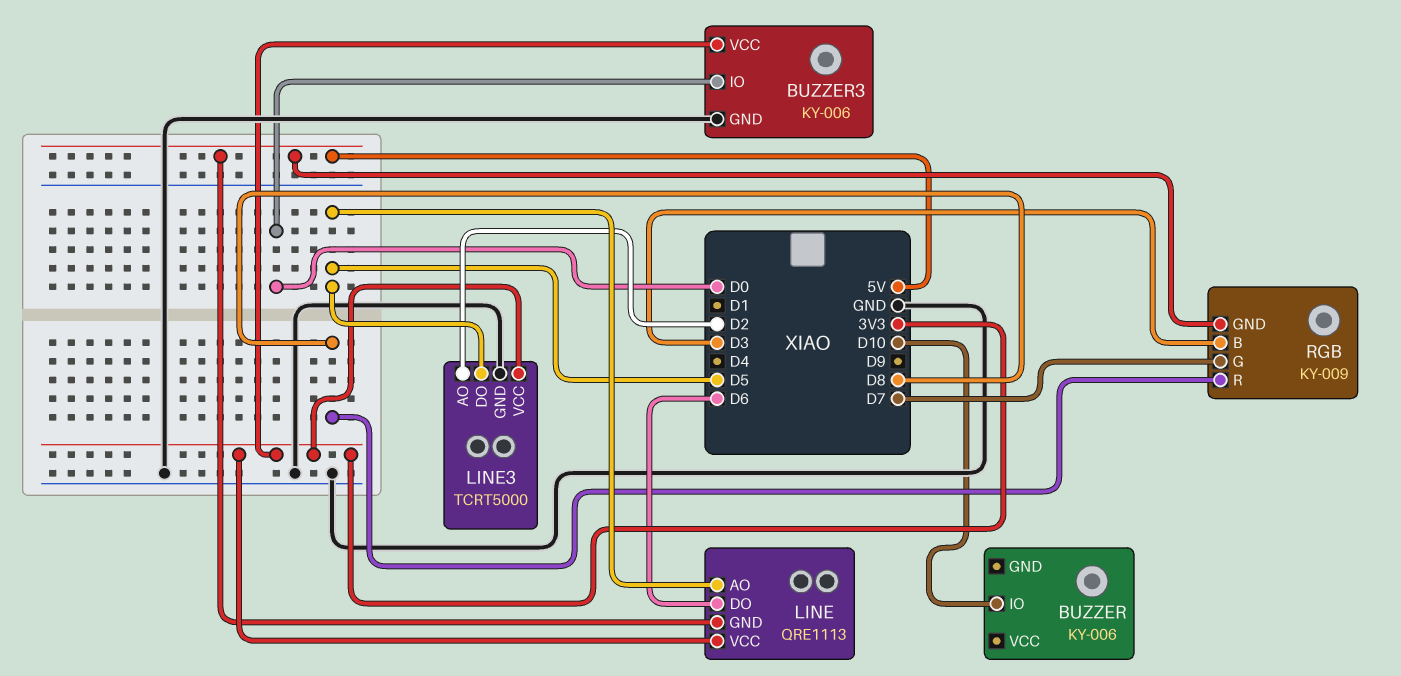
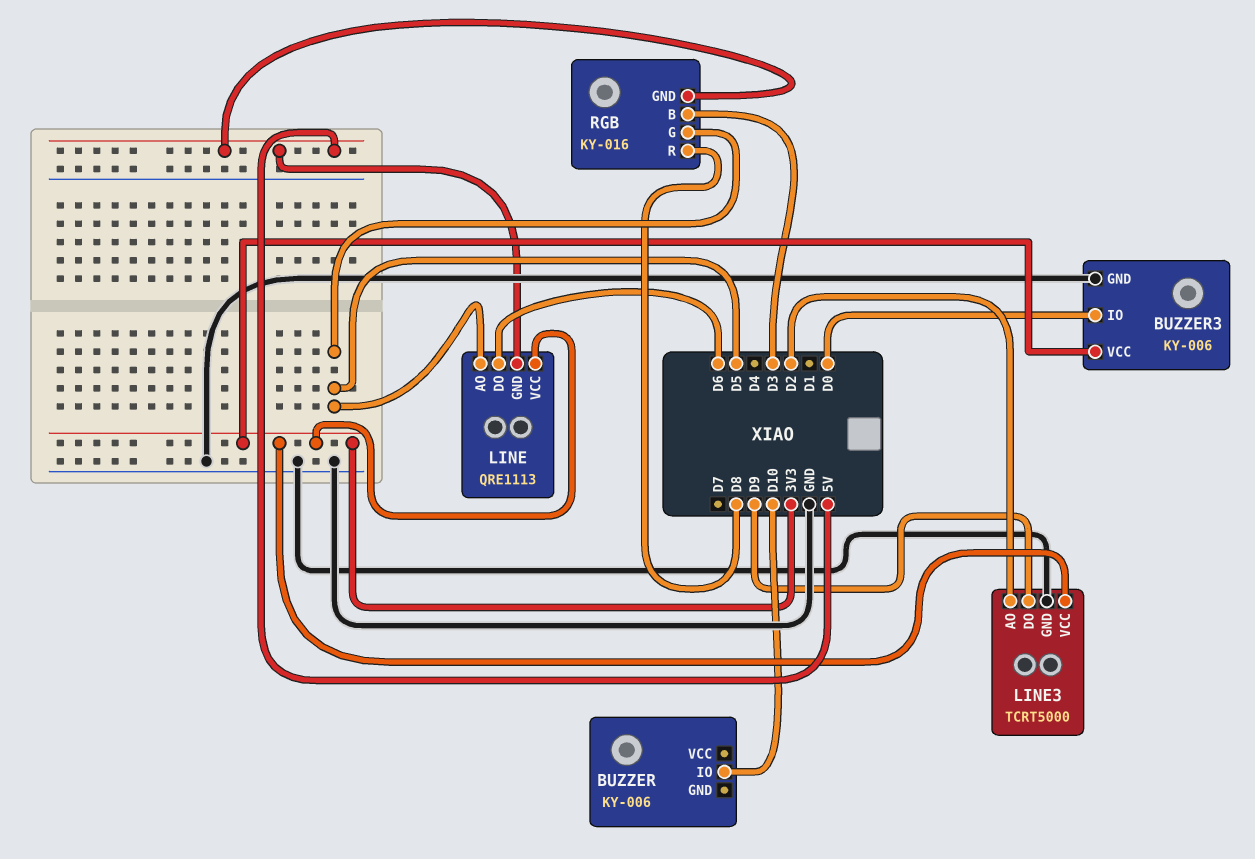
LINE3 pin DO: D5 -> D9
RGB: KY-009 -> KY-016
RGB pin G: D7 -> D5

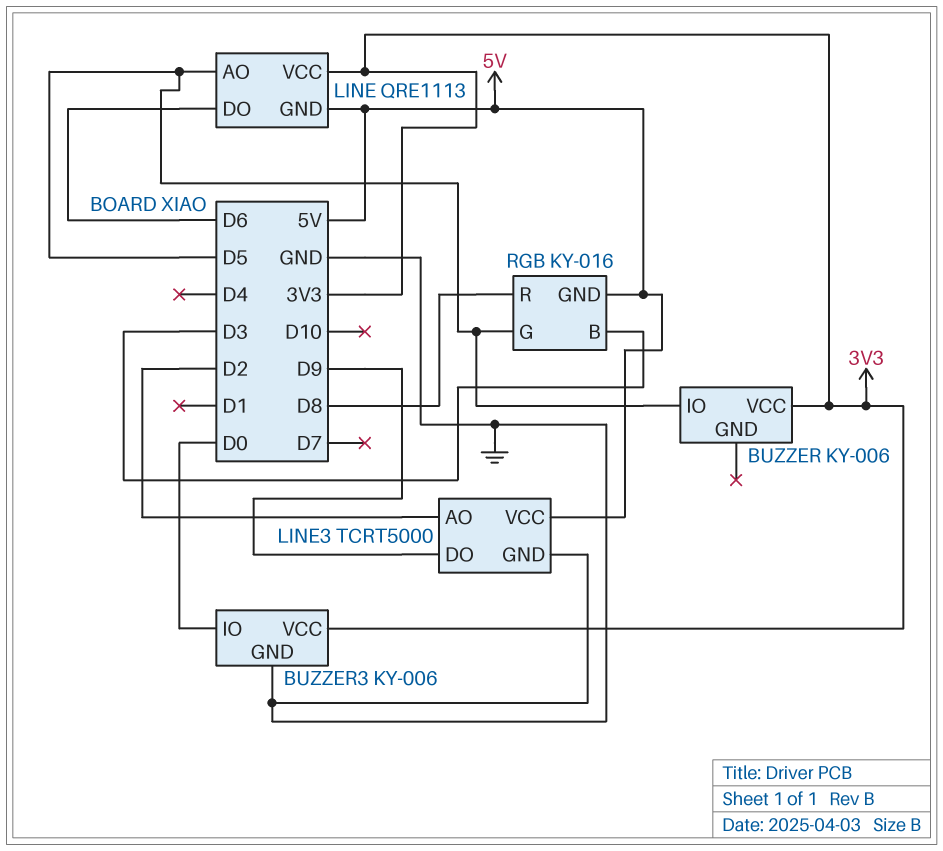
BUZZER pin IO: D10 -> D5
BUZZER pin VCC: none -> 3V3
LINE3 pin VCC: 3V3 -> 5V

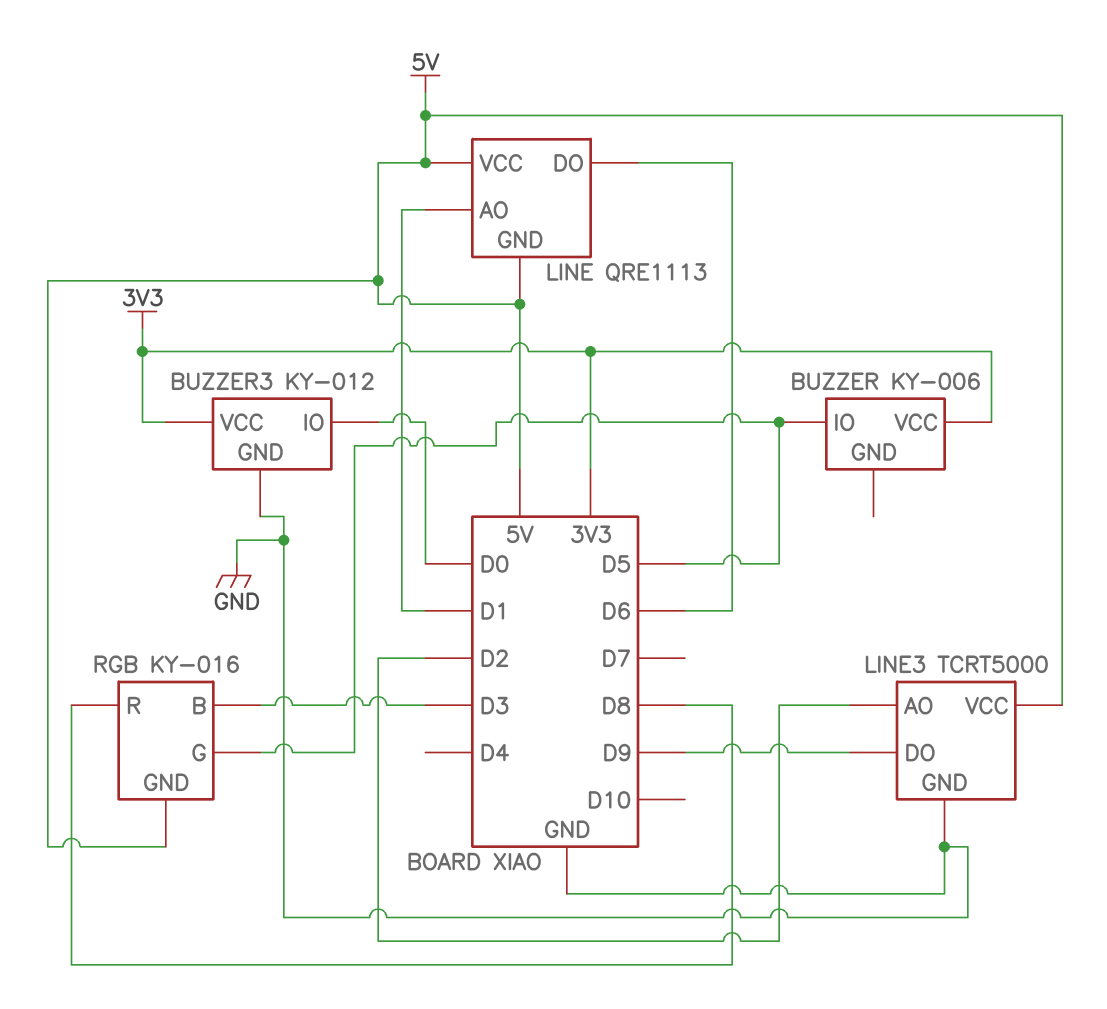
BUZZER3: KY-006 -> KY-012
LINE pin AO: D5 -> D1
LINE pin VCC: 3V3 -> 5V

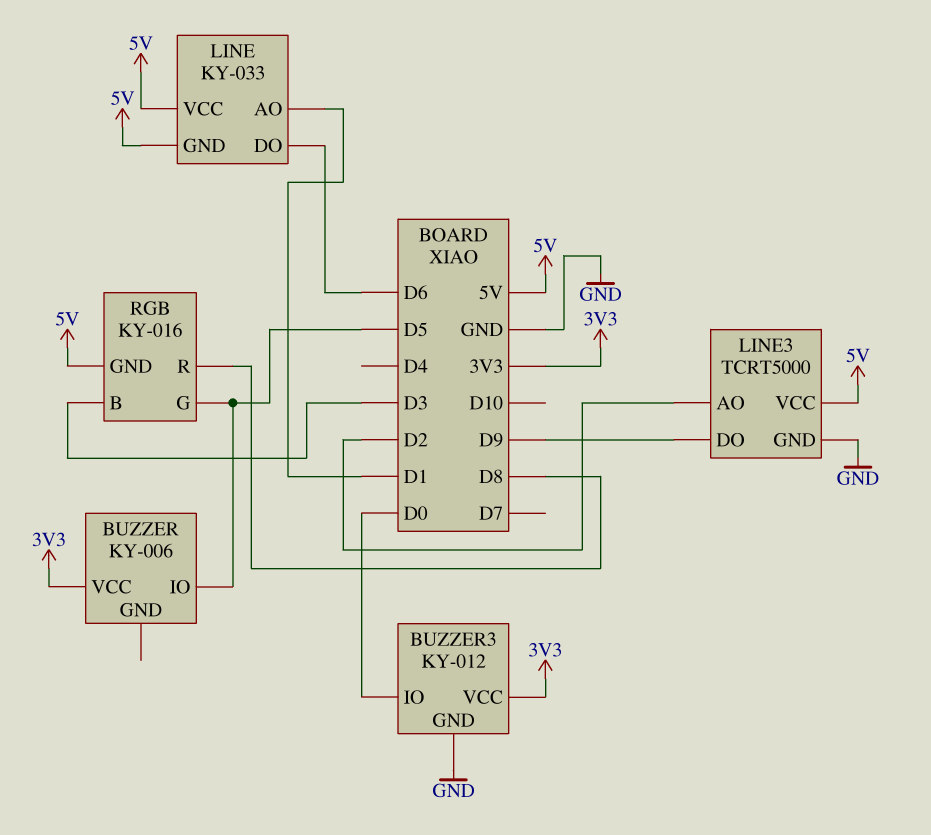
LINE: QRE1113 -> KY-033

